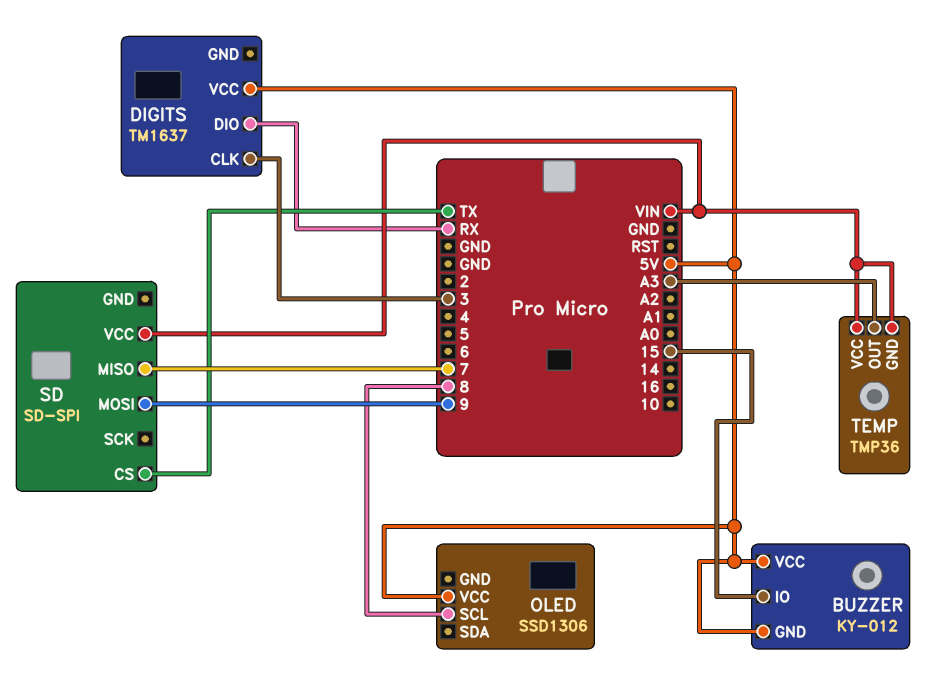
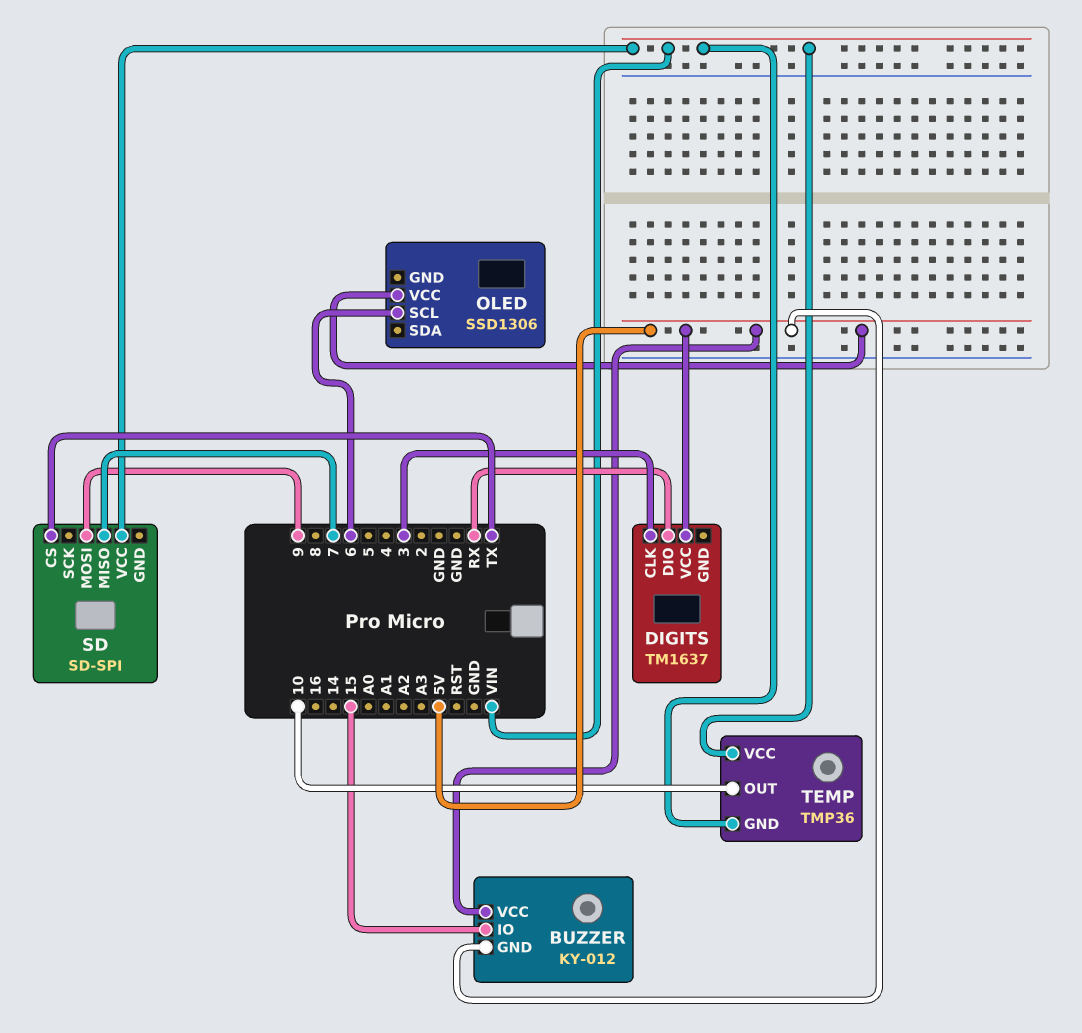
OLED pin SCL: 8 -> 6
TEMP pin OUT: A3 -> 10

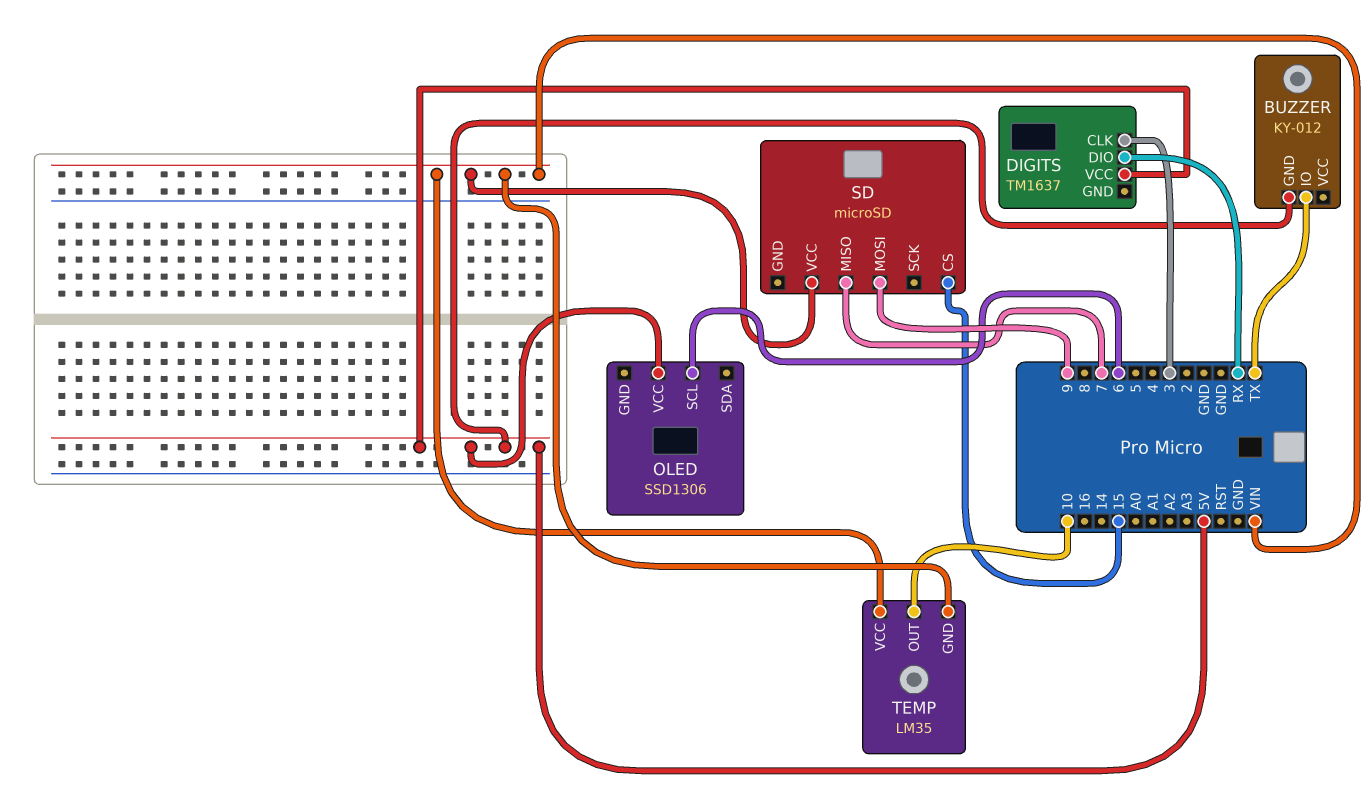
BUZZER pin IO: 15 -> TX
BUZZER pin VCC: 5V -> none
SD: SD-SPI -> microSD
SD pin CS: TX -> 15
TEMP: TMP36 -> LM35

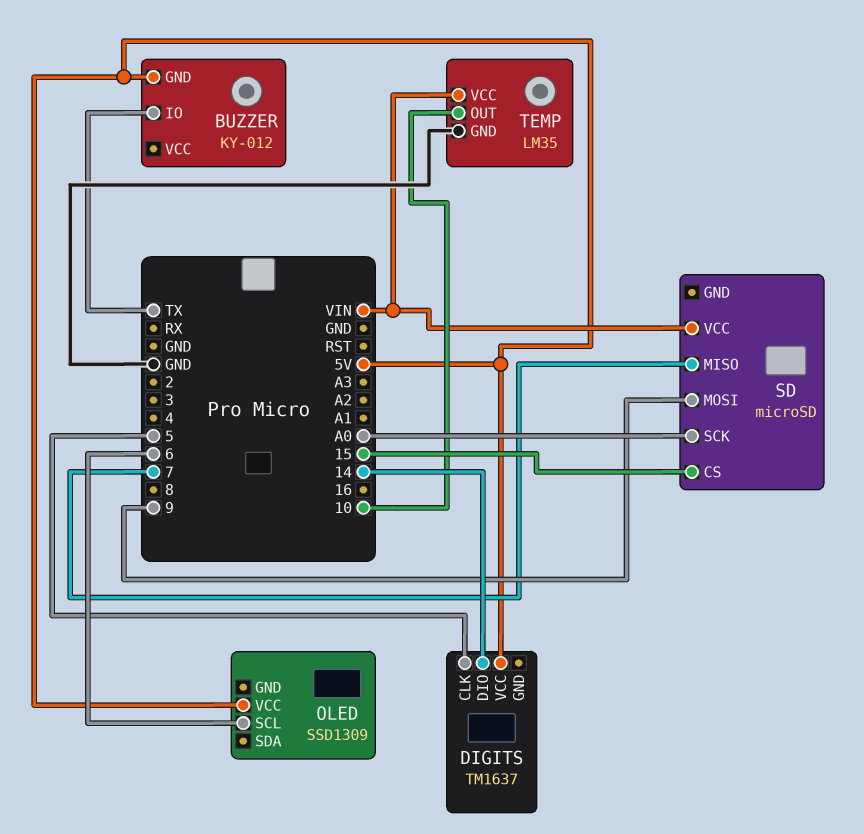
DIGITS pin CLK: 3 -> 5
DIGITS pin DIO: RX -> 14
OLED: SSD1306 -> SSD1309
SD pin SCK: none -> A0
TEMP pin GND: VIN -> GND

